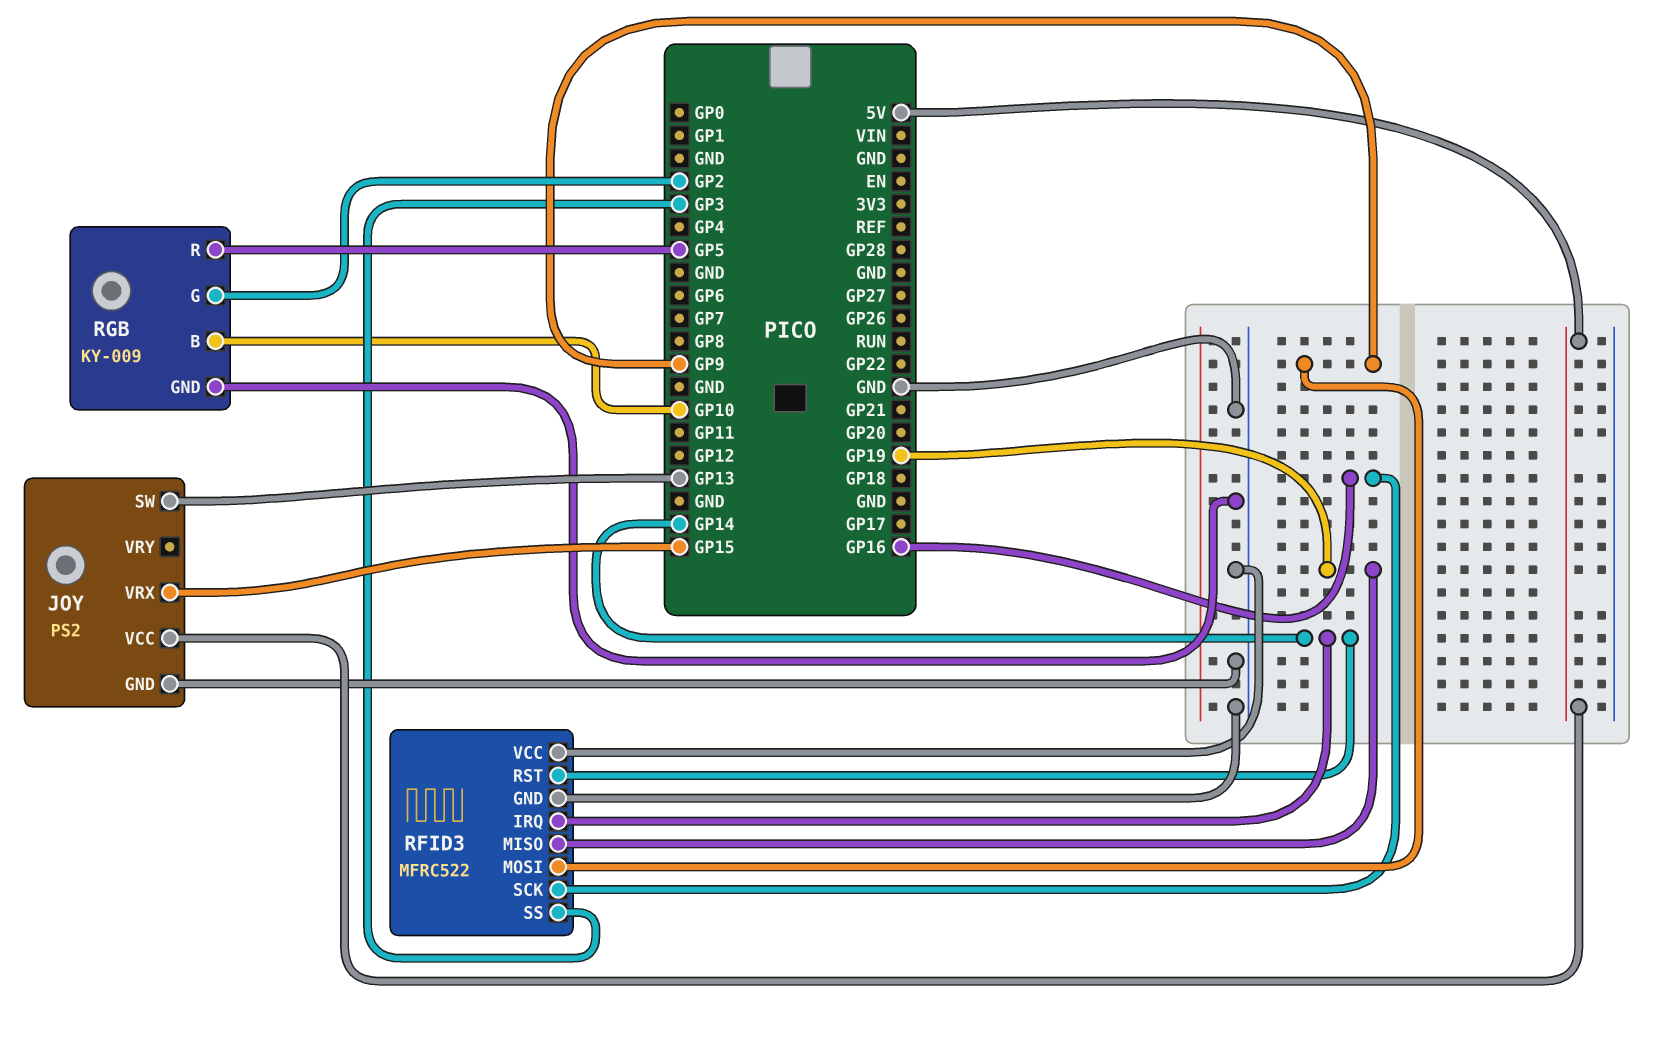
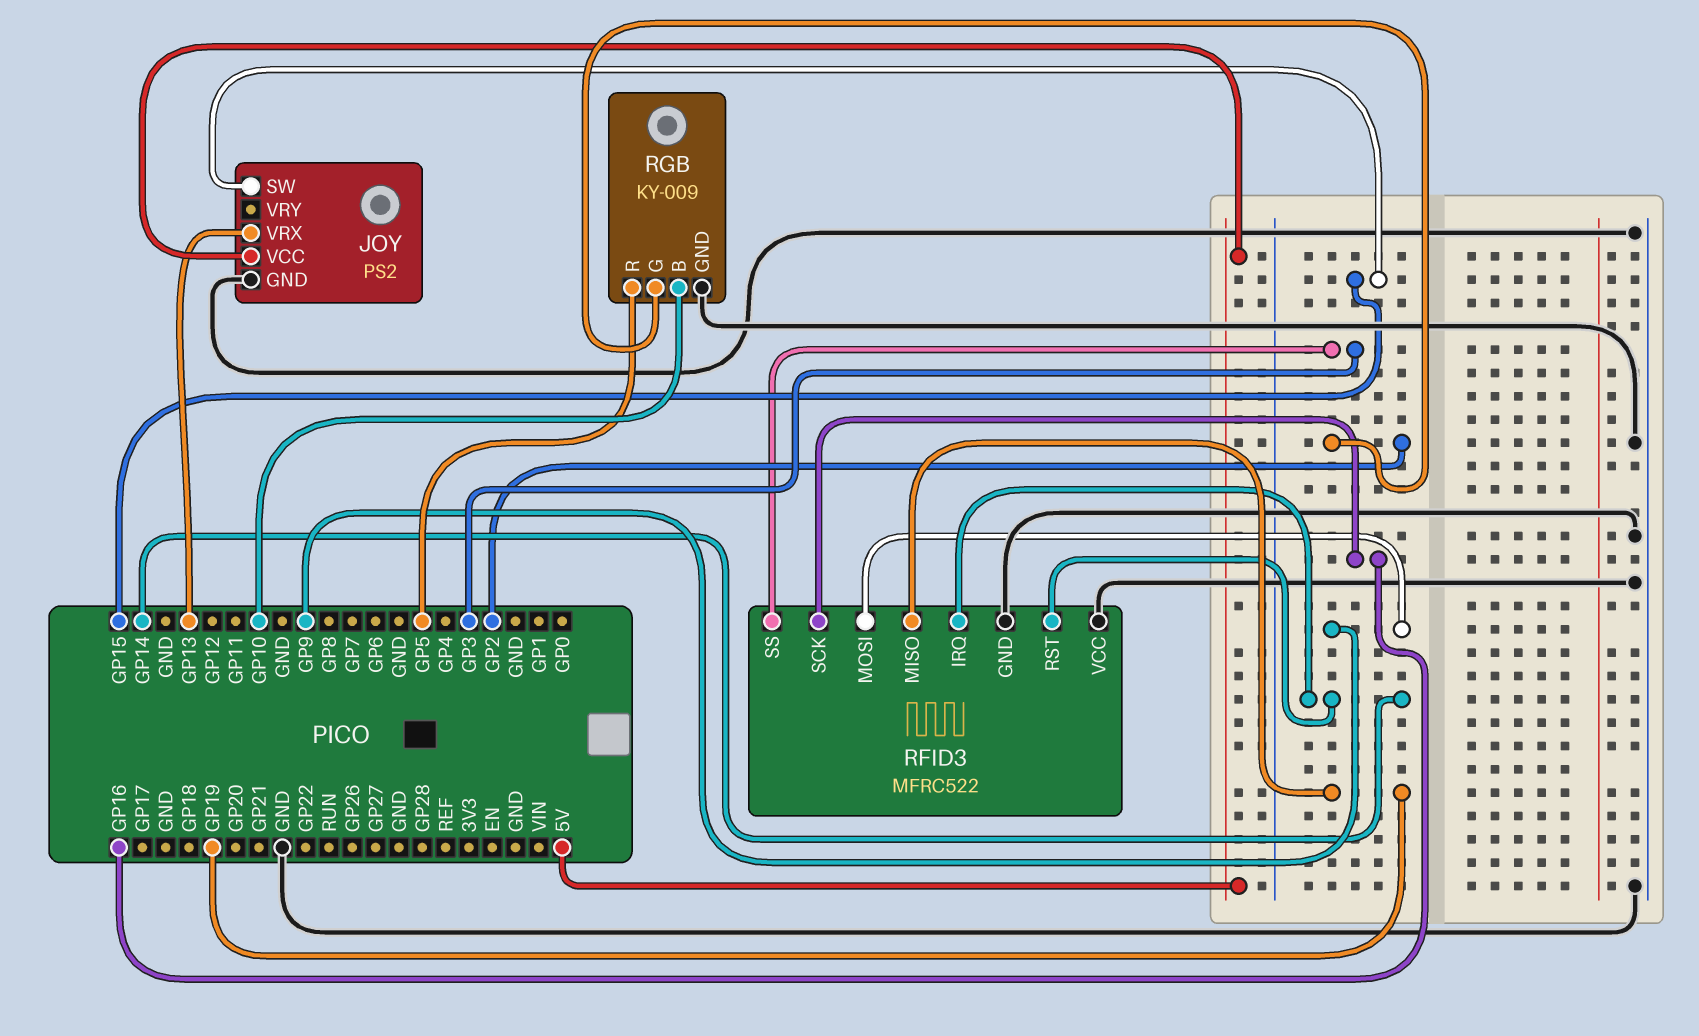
JOY pin SW: GP13 -> GP15
JOY pin VRX: GP15 -> GP13

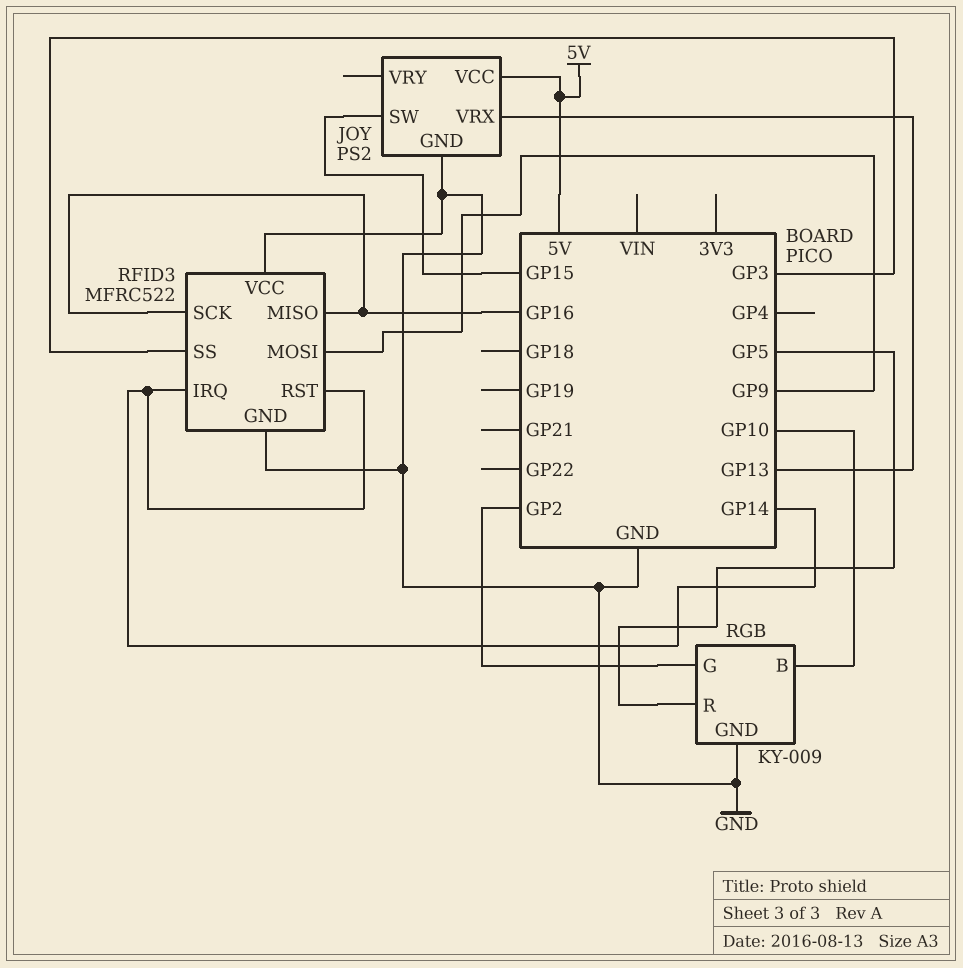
RFID3 pin MISO: GP19 -> GP16

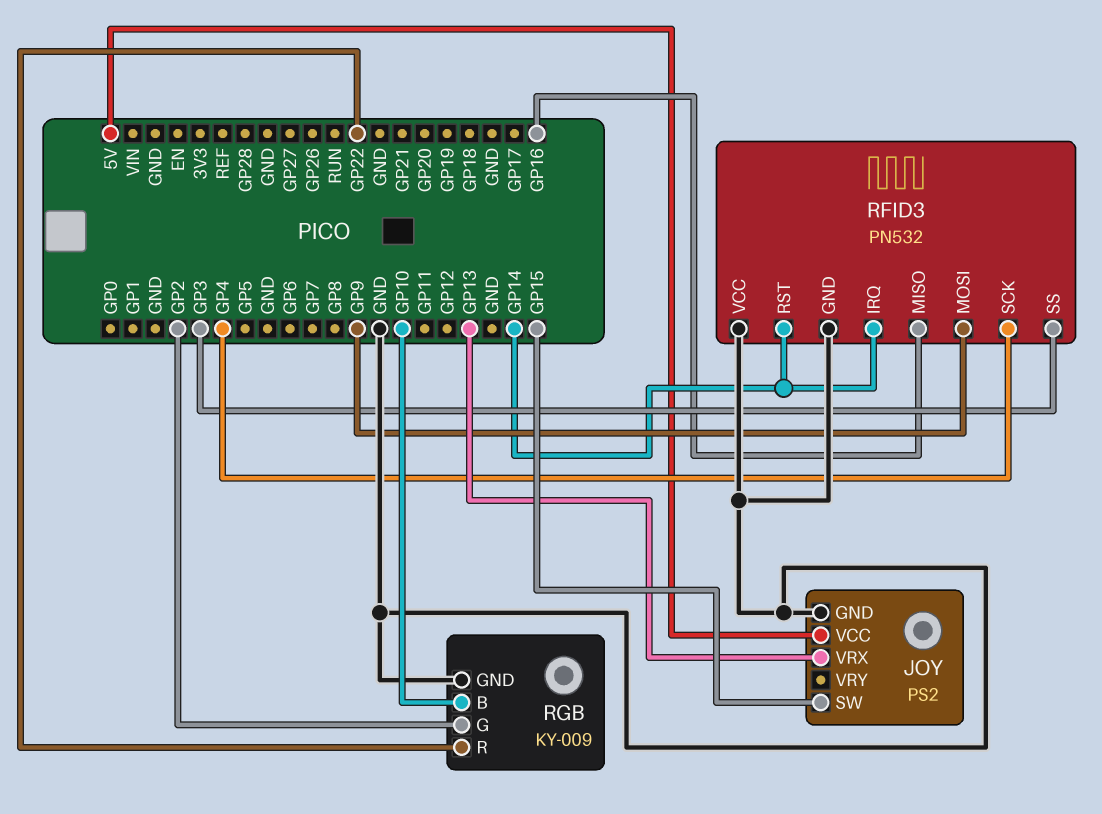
RFID3: MFRC522 -> PN532
RFID3 pin SCK: GP16 -> GP4
RGB pin R: GP5 -> GP22

